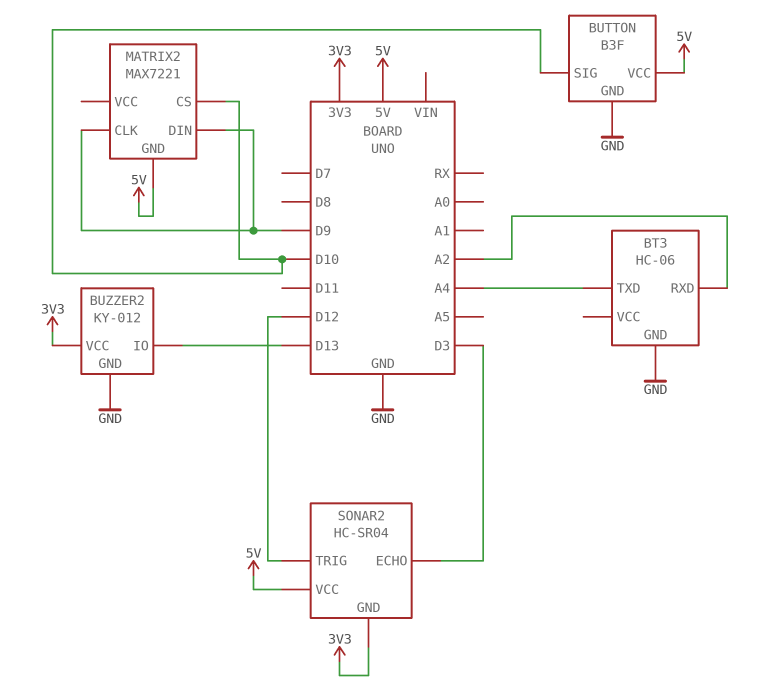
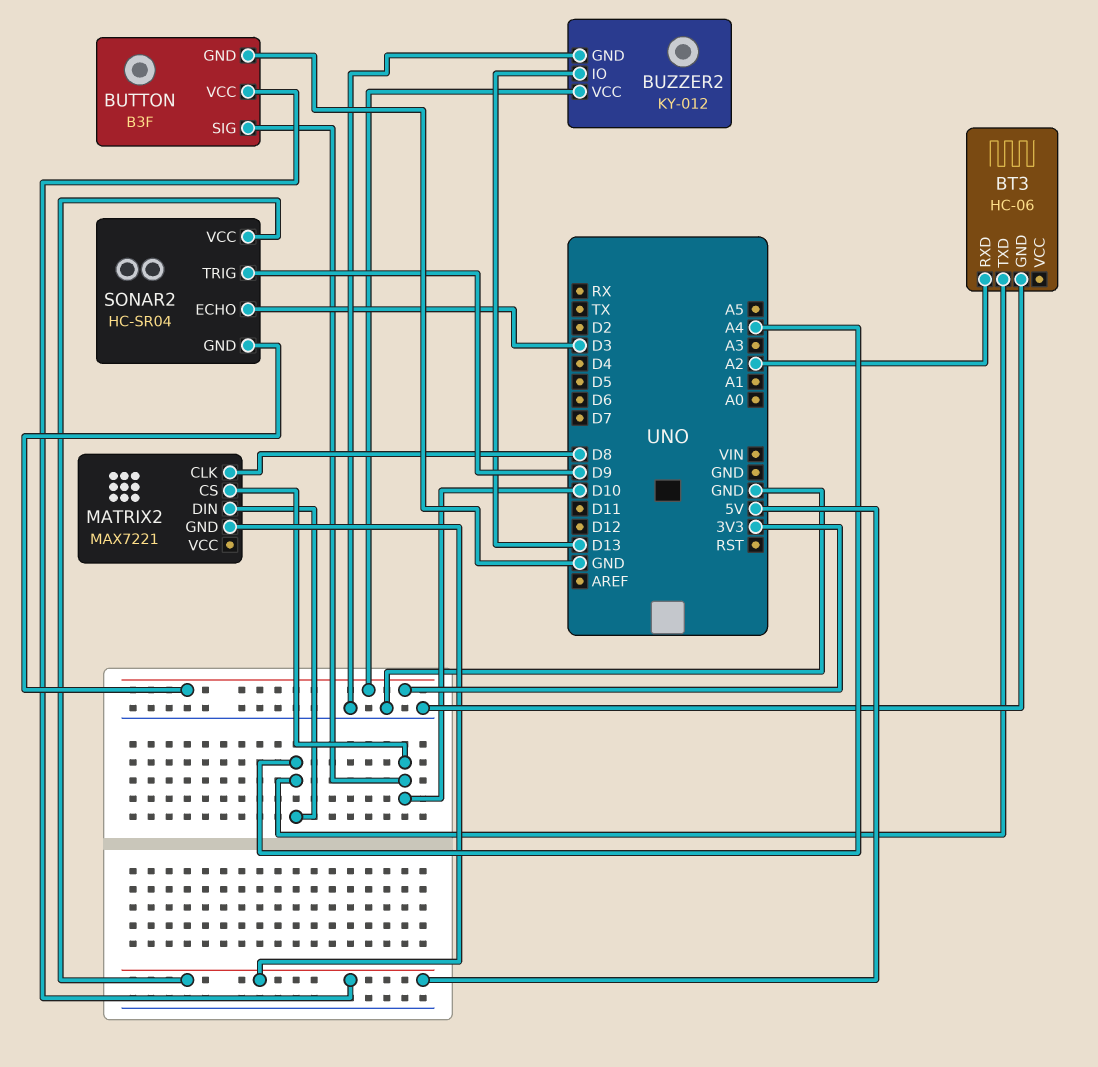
MATRIX2 pin CLK: D9 -> D8
MATRIX2 pin DIN: D9 -> A4
SONAR2 pin TRIG: D12 -> D9

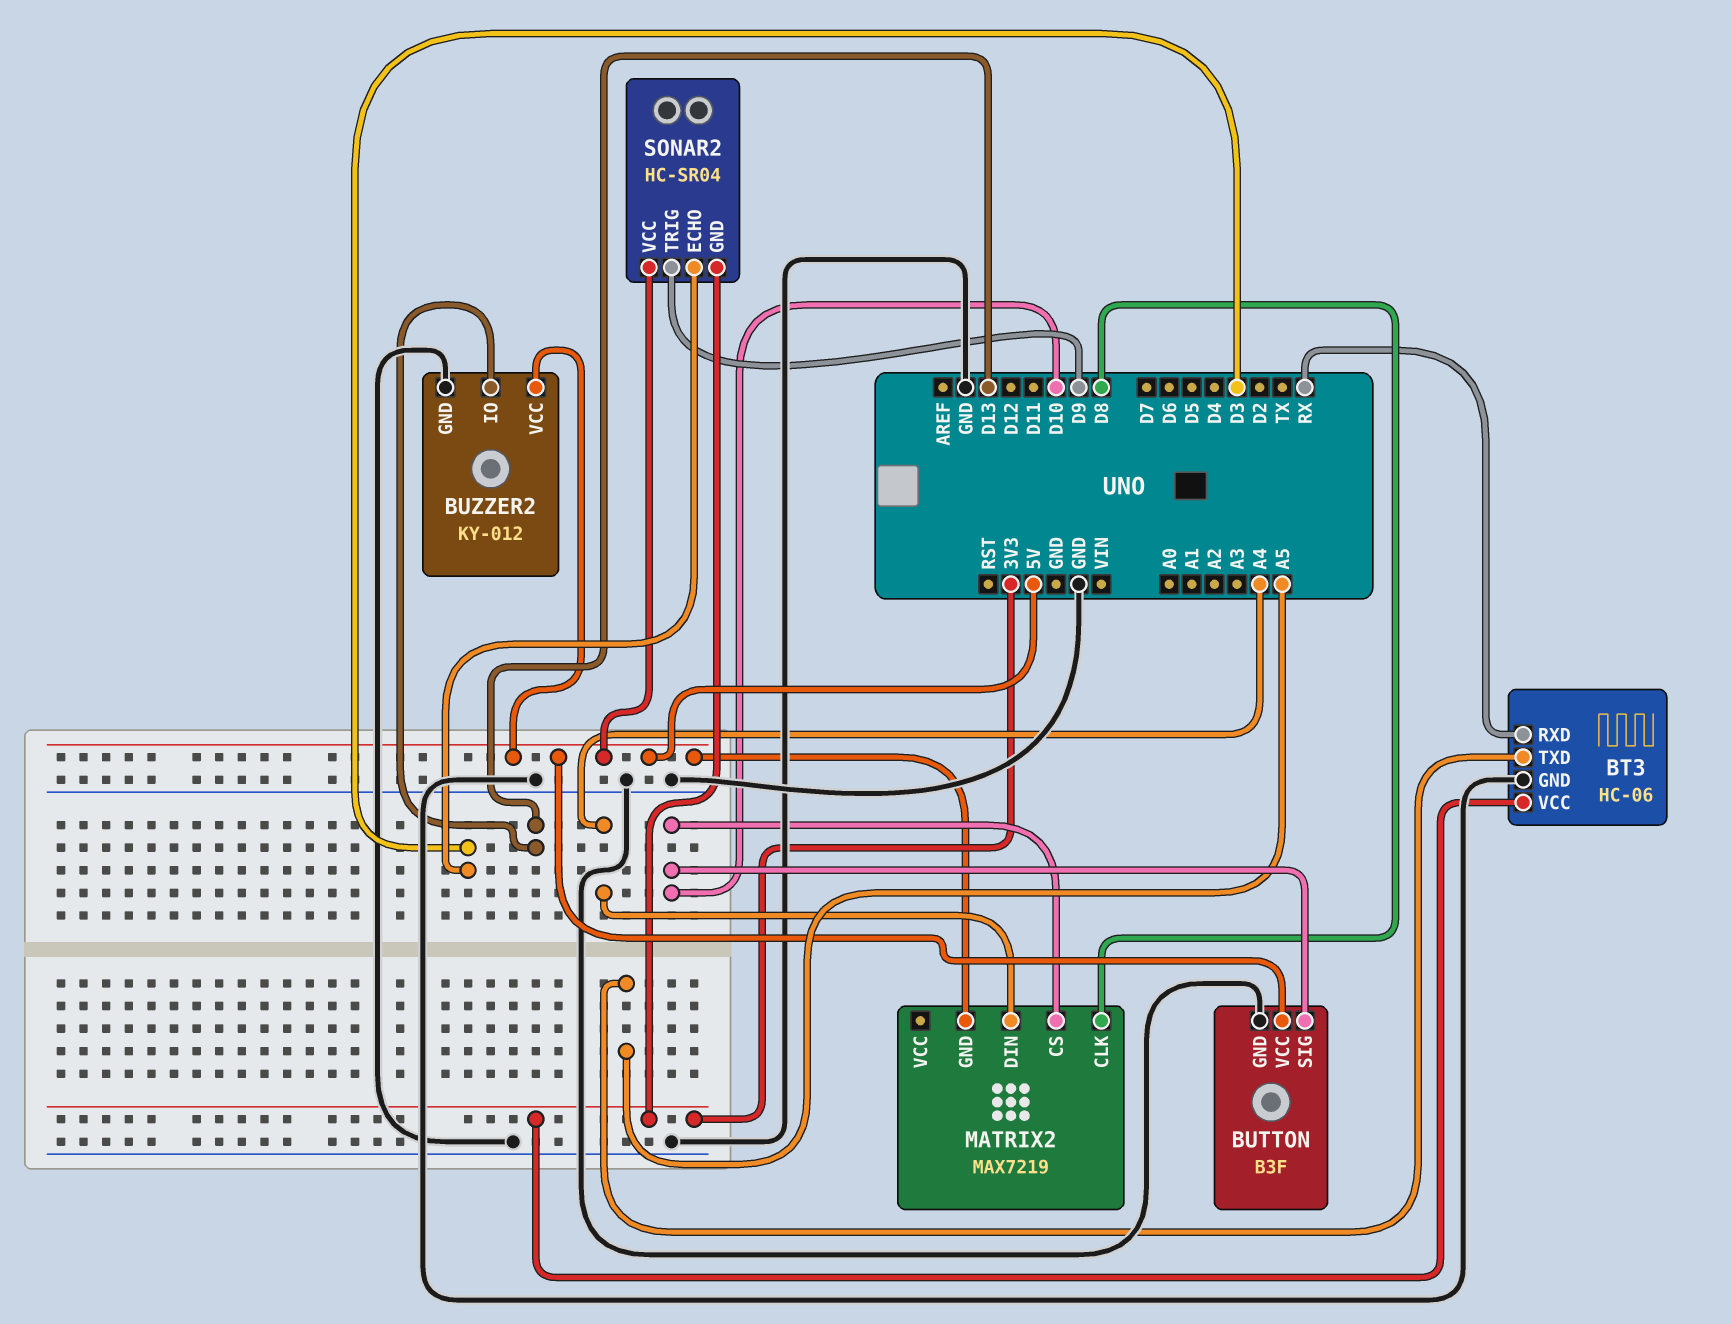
BT3 pin RXD: A2 -> RX
BT3 pin TXD: A4 -> A5
BT3 pin VCC: none -> 3V3
BUZZER2 pin VCC: 3V3 -> 5V
MATRIX2: MAX7221 -> MAX7219

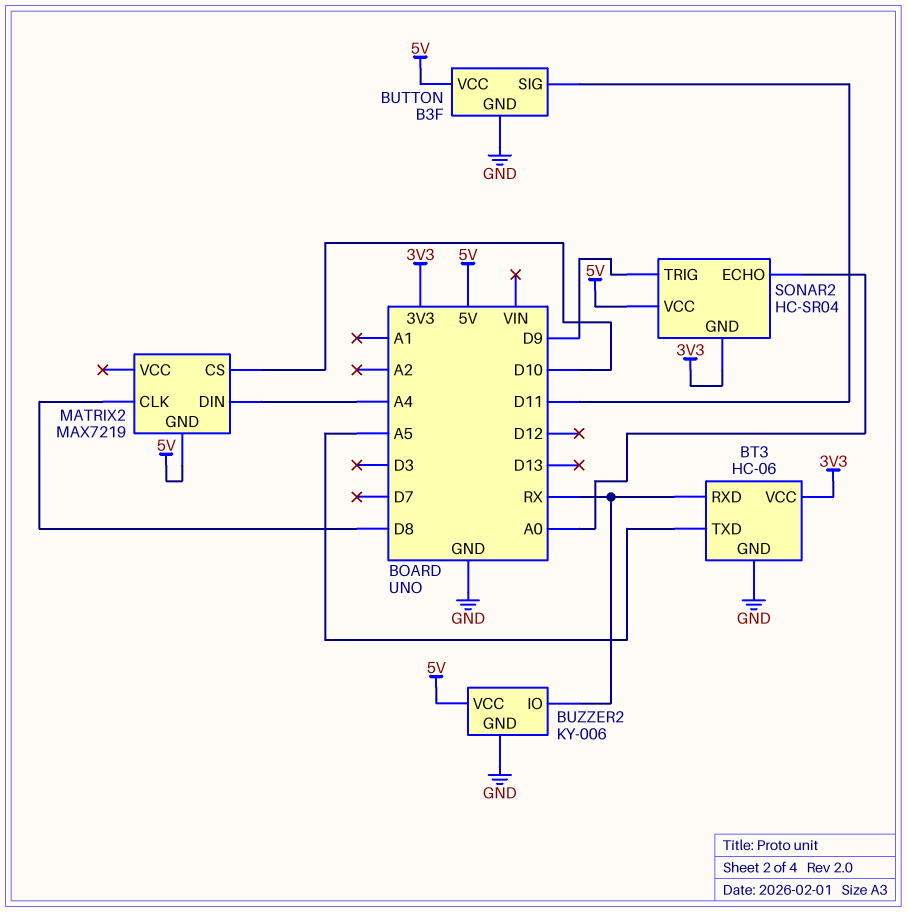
BUTTON pin SIG: D10 -> D11
BUZZER2: KY-012 -> KY-006
BUZZER2 pin IO: D13 -> RX
SONAR2 pin ECHO: D3 -> A0

